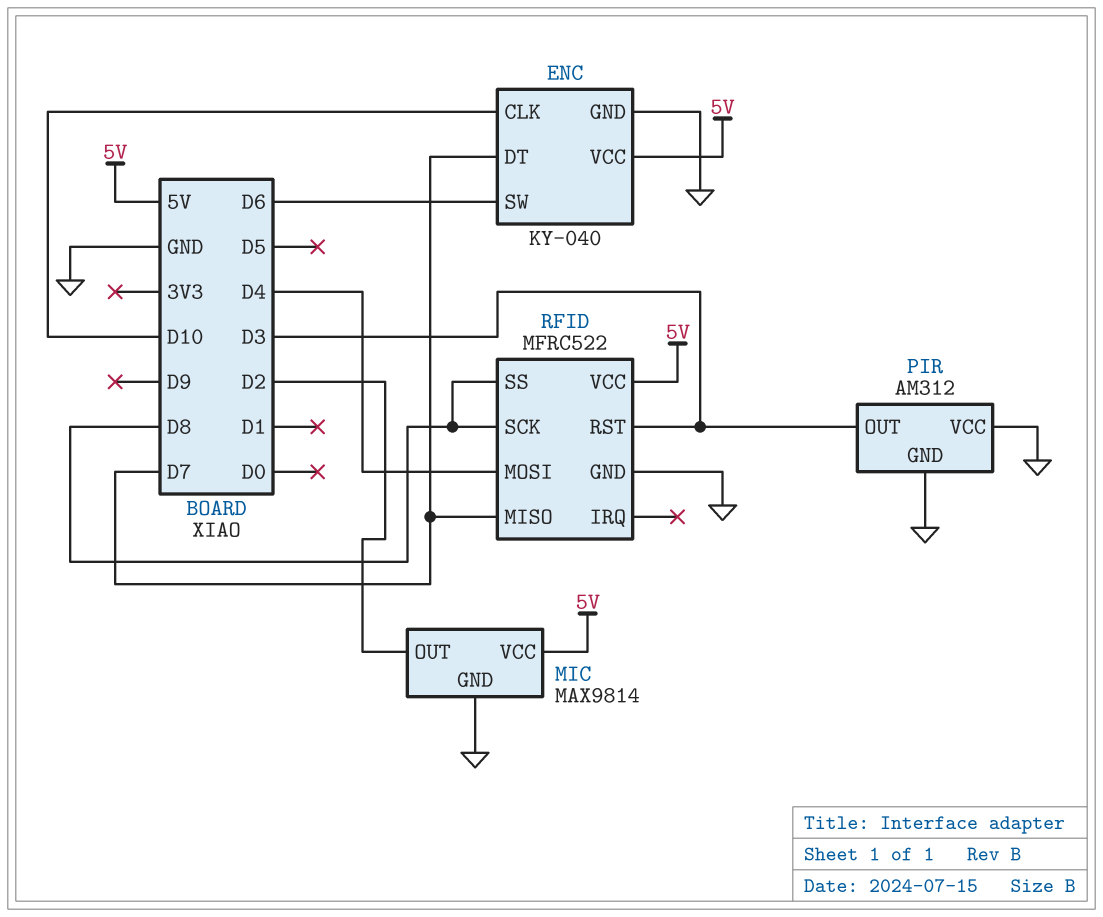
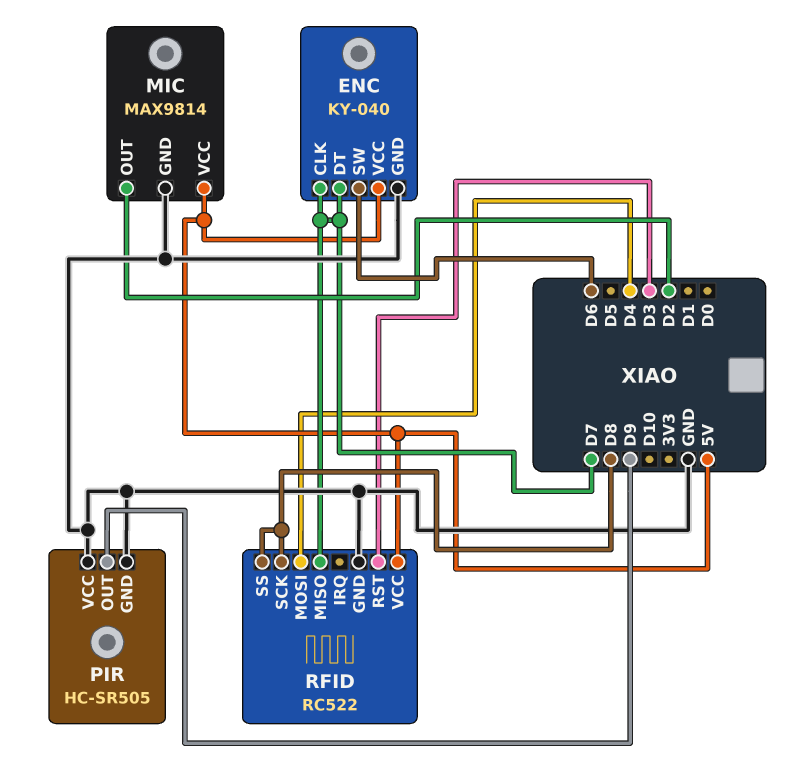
ENC pin CLK: D10 -> D7
PIR: AM312 -> HC-SR505
PIR pin OUT: D3 -> D9
RFID: MFRC522 -> RC522

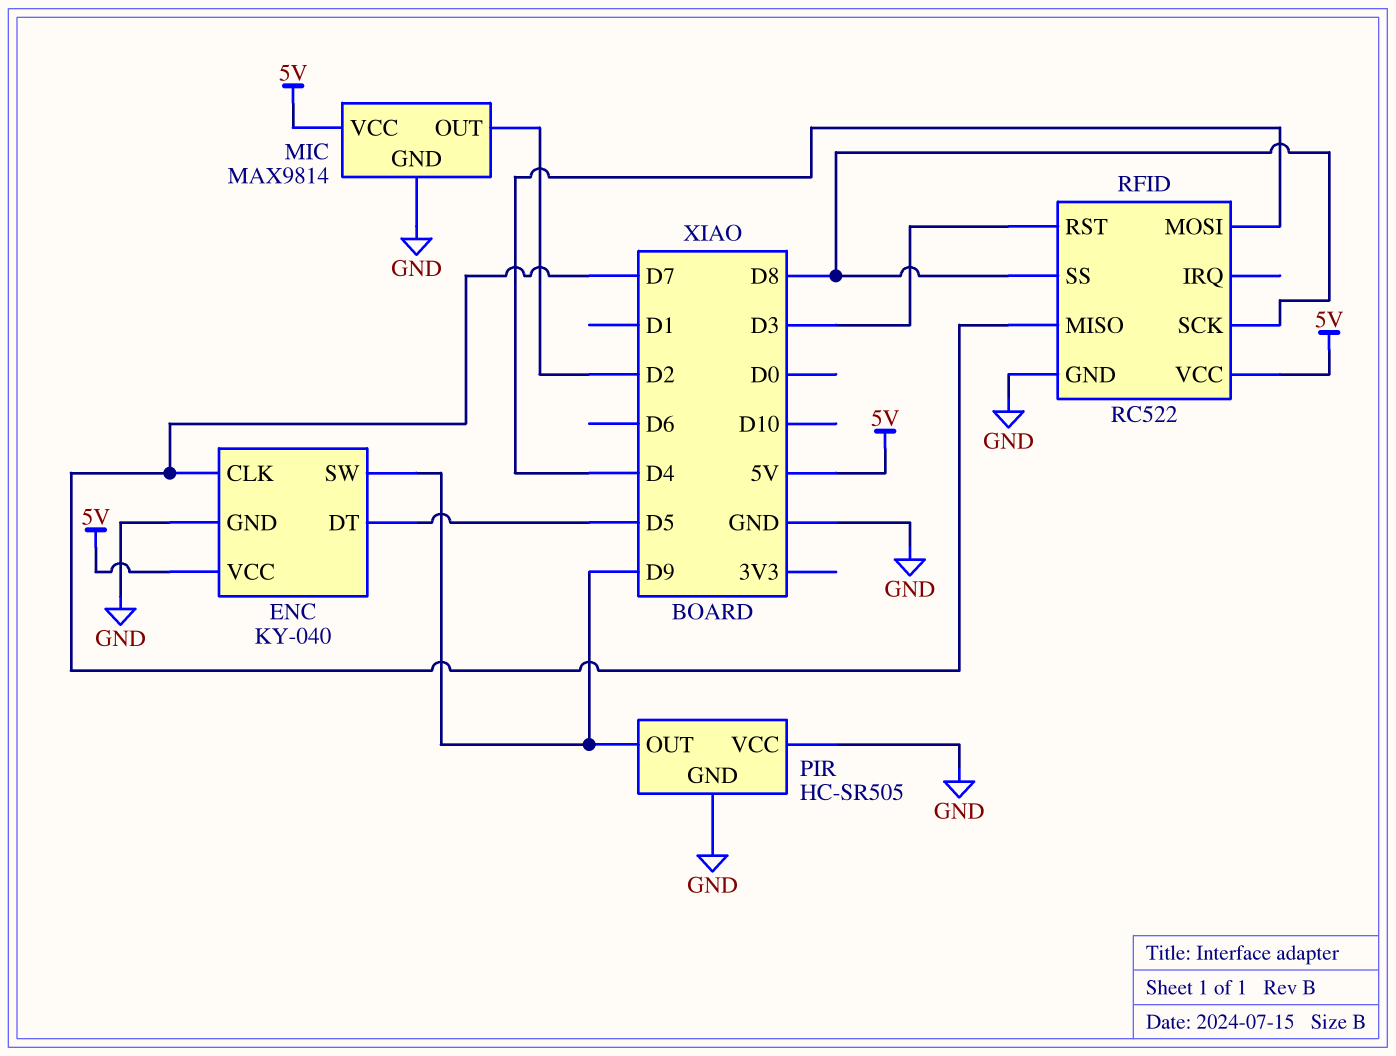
ENC pin DT: D7 -> D5
ENC pin SW: D6 -> D9

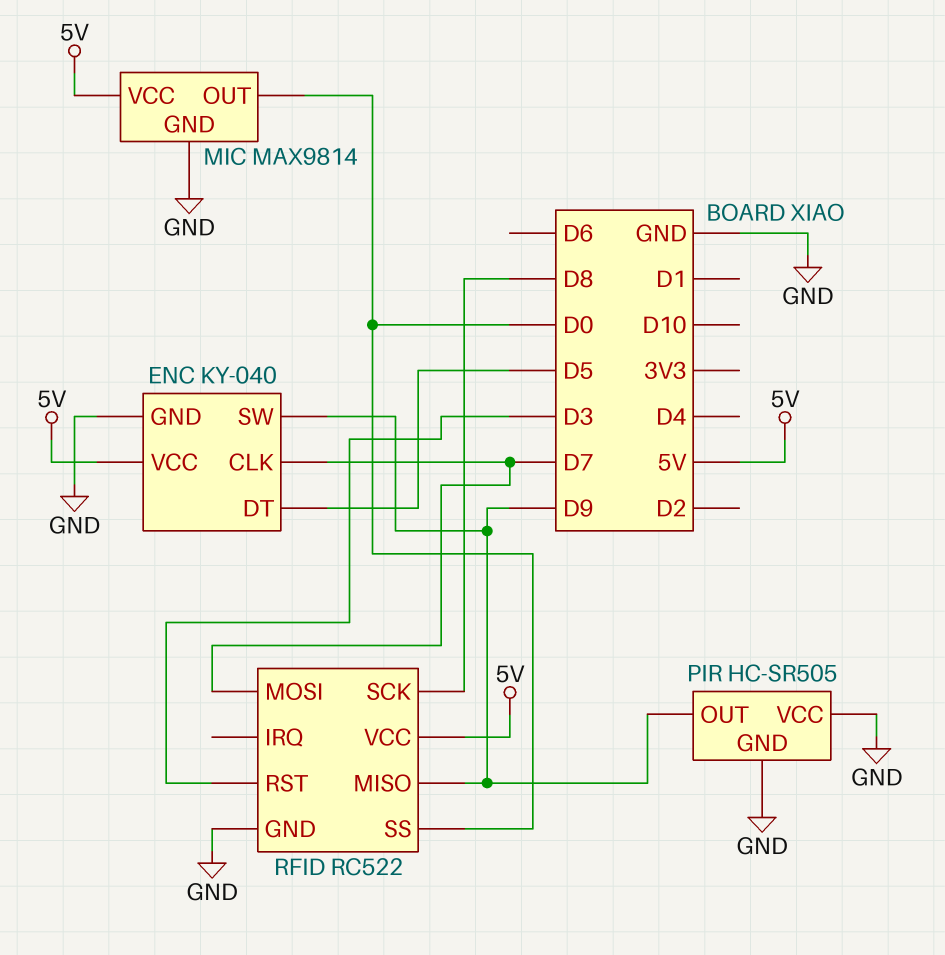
MIC pin OUT: D2 -> D0
RFID pin MISO: D7 -> D9
RFID pin MOSI: D4 -> D7
RFID pin SS: D8 -> D0

